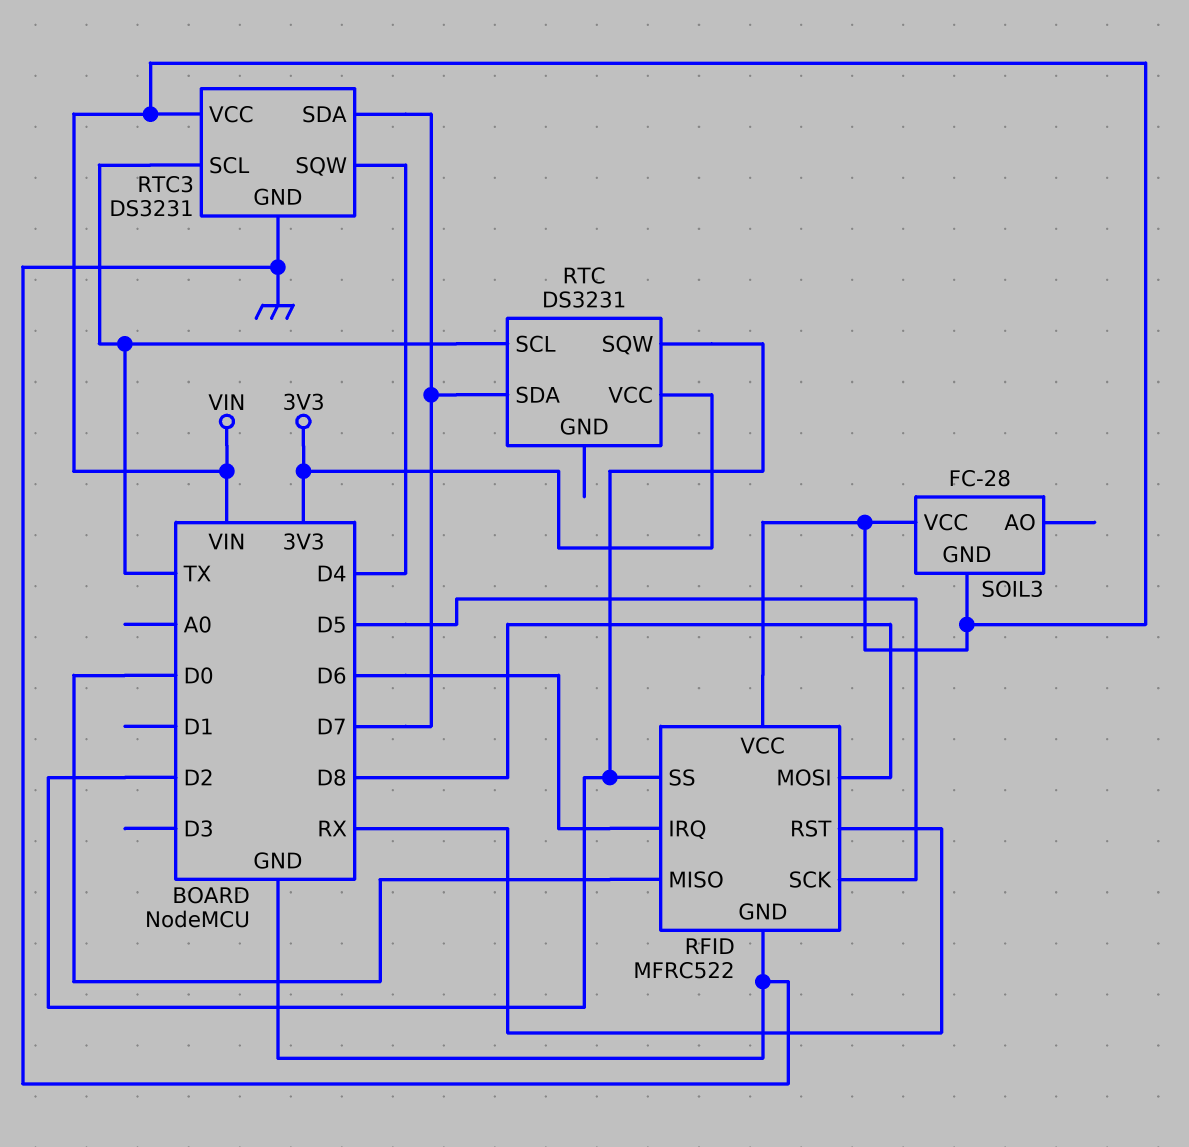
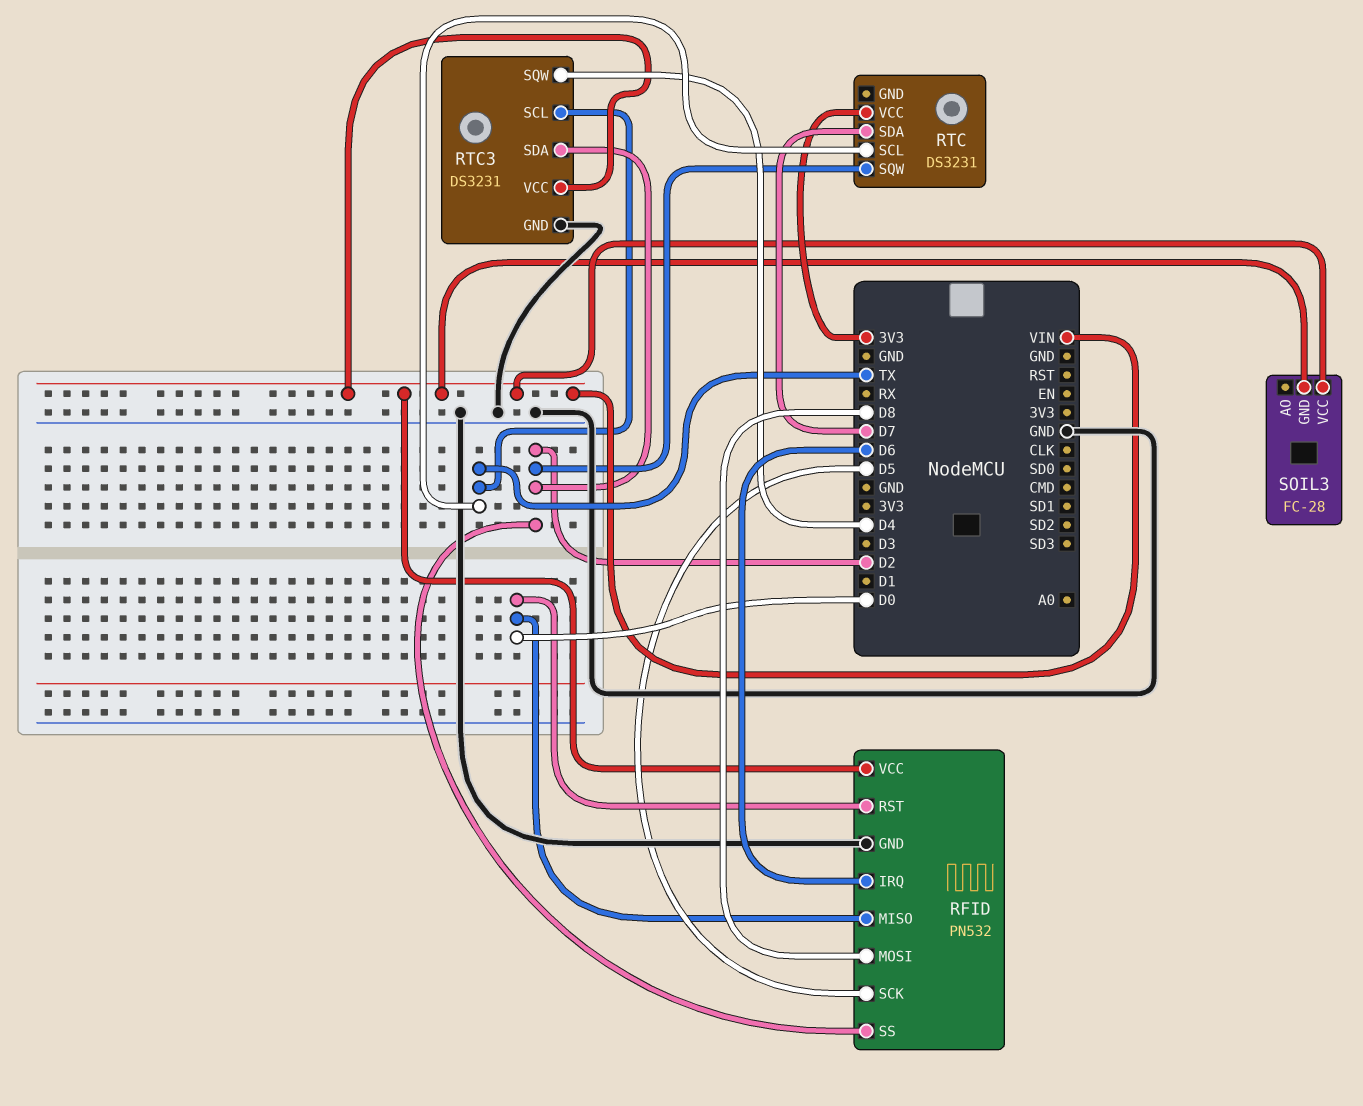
RFID: MFRC522 -> PN532
RFID pin RST: RX -> D0
RTC3 pin SDA: D7 -> D2

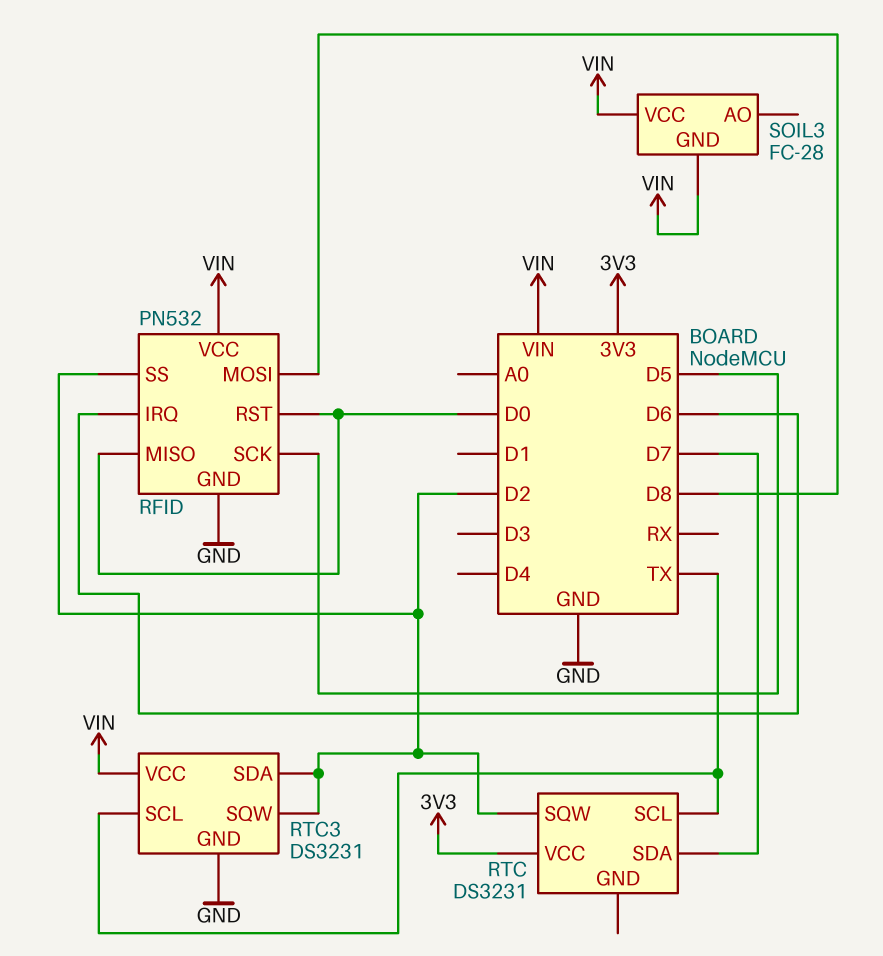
RTC3 pin SQW: D4 -> D2

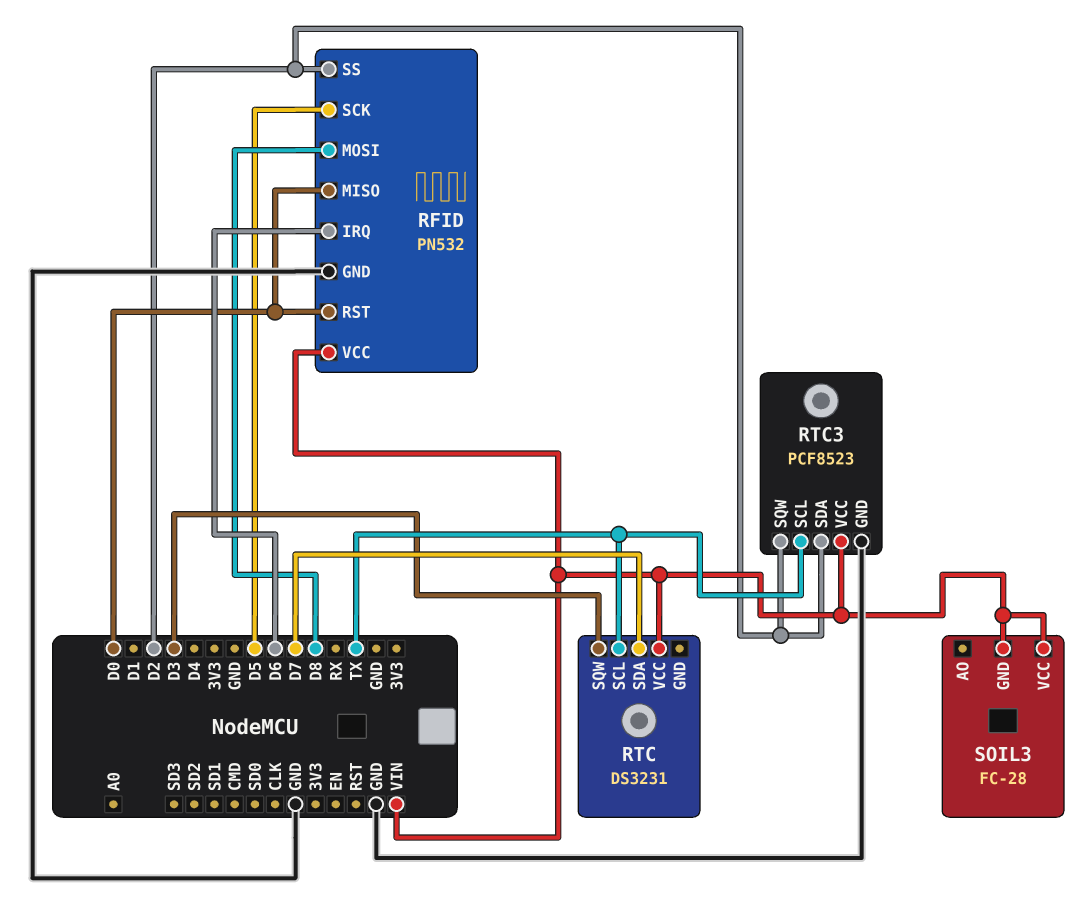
RTC pin SQW: D2 -> D3
RTC pin VCC: 3V3 -> VIN
RTC3: DS3231 -> PCF8523

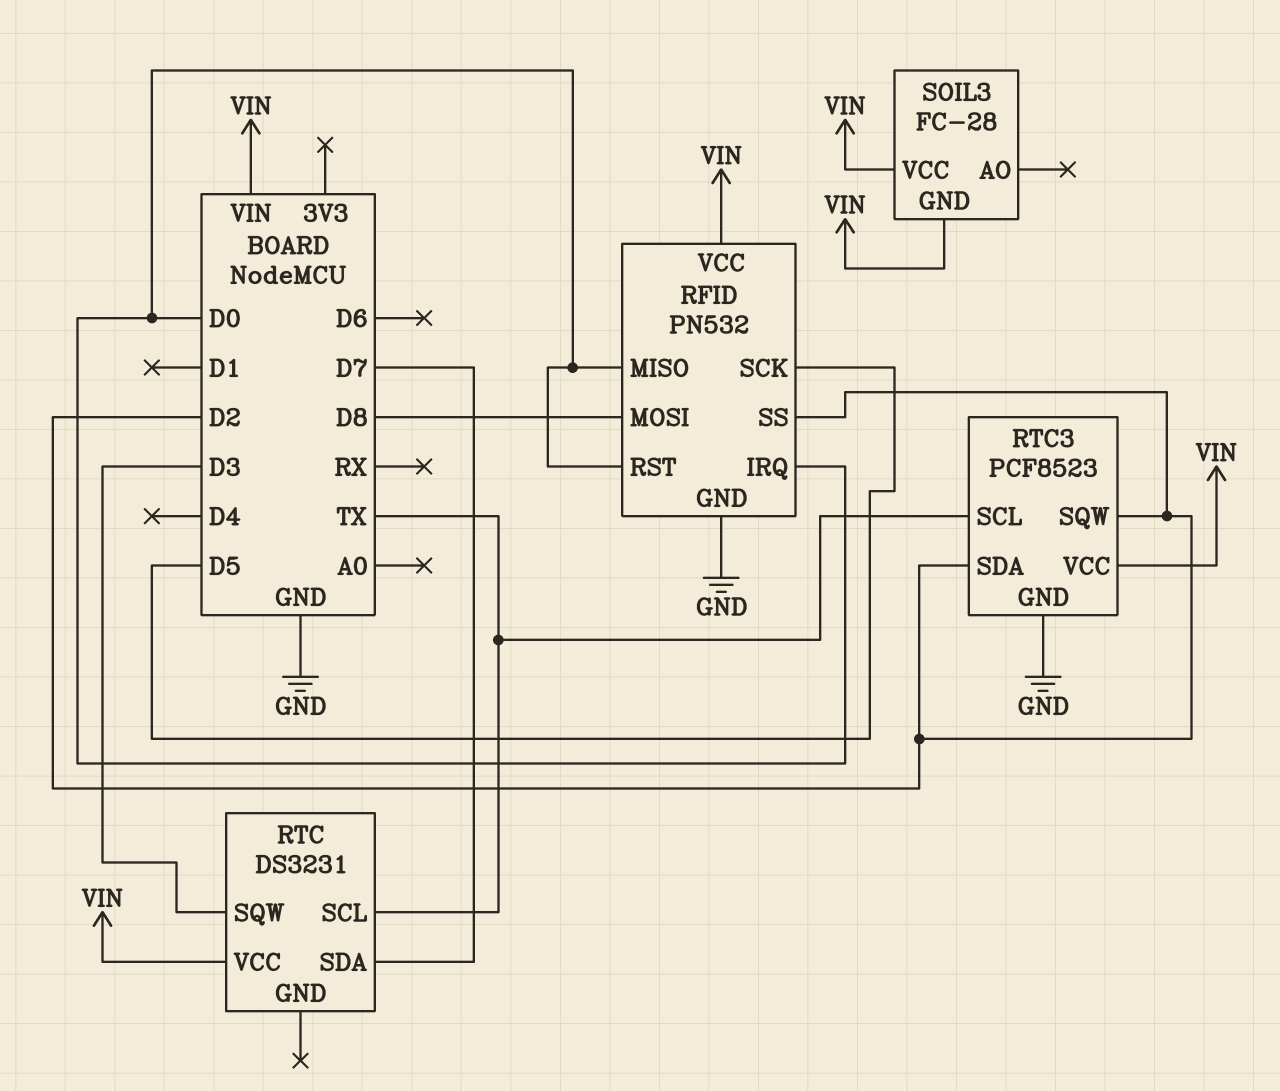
RFID pin IRQ: D6 -> D0

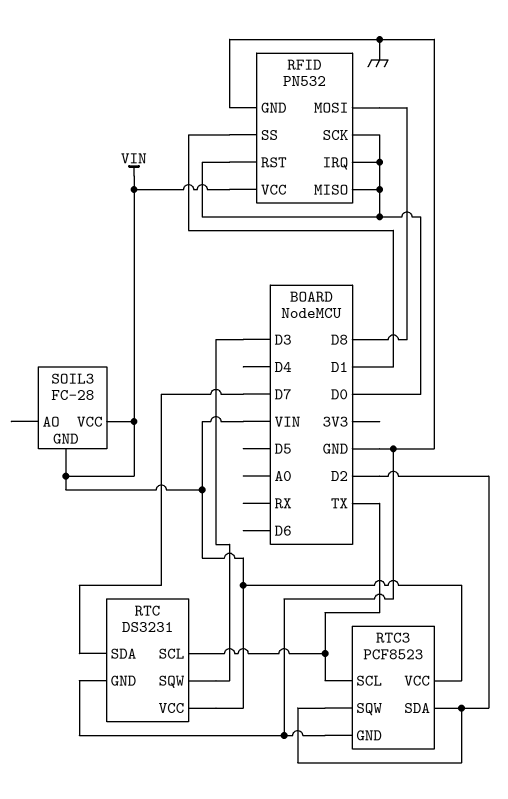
RFID pin SCK: D5 -> D0
RFID pin SS: D2 -> D1
RTC pin GND: none -> GND

